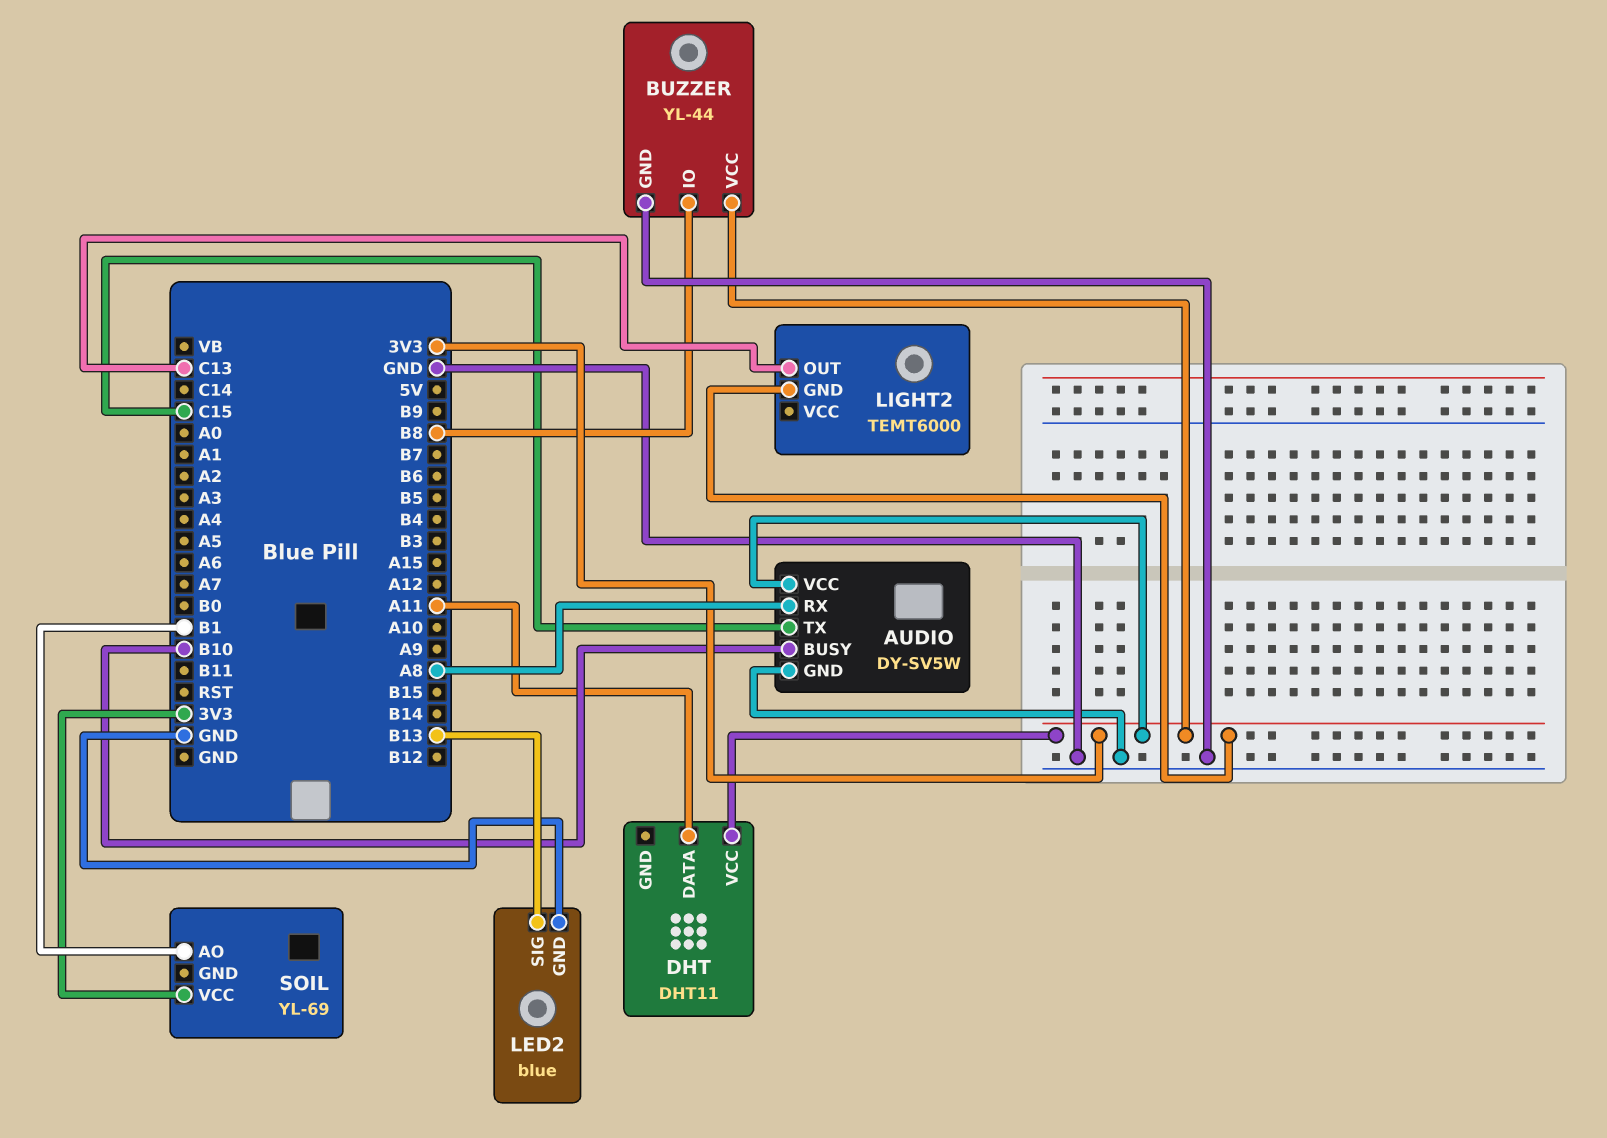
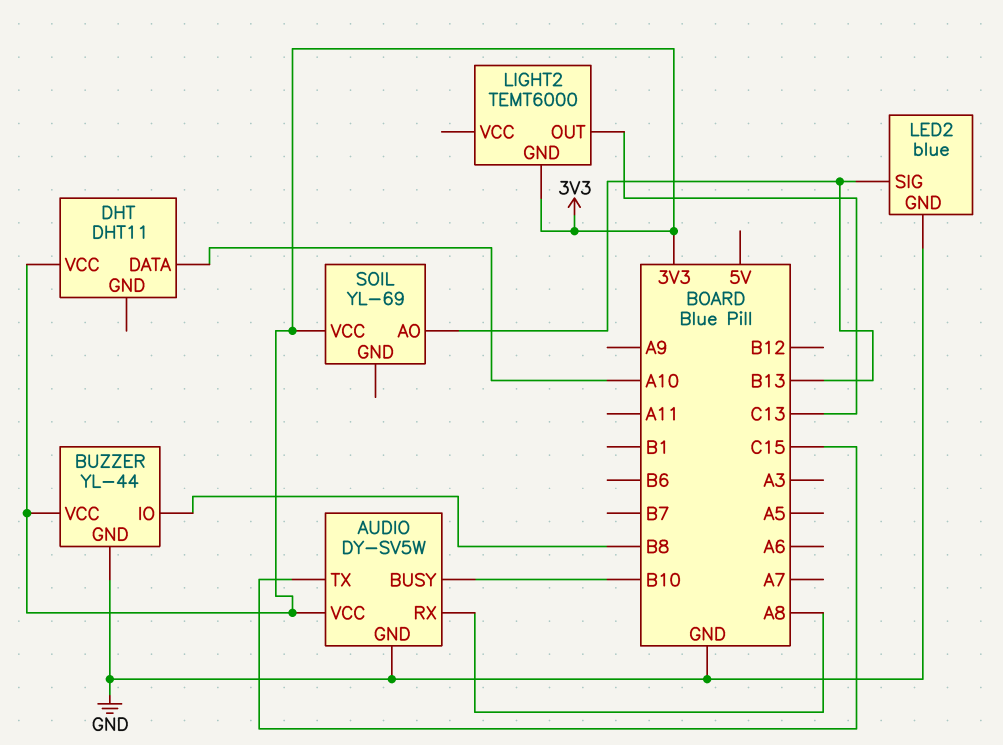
DHT pin DATA: A11 -> A10
SOIL pin AO: B1 -> B13

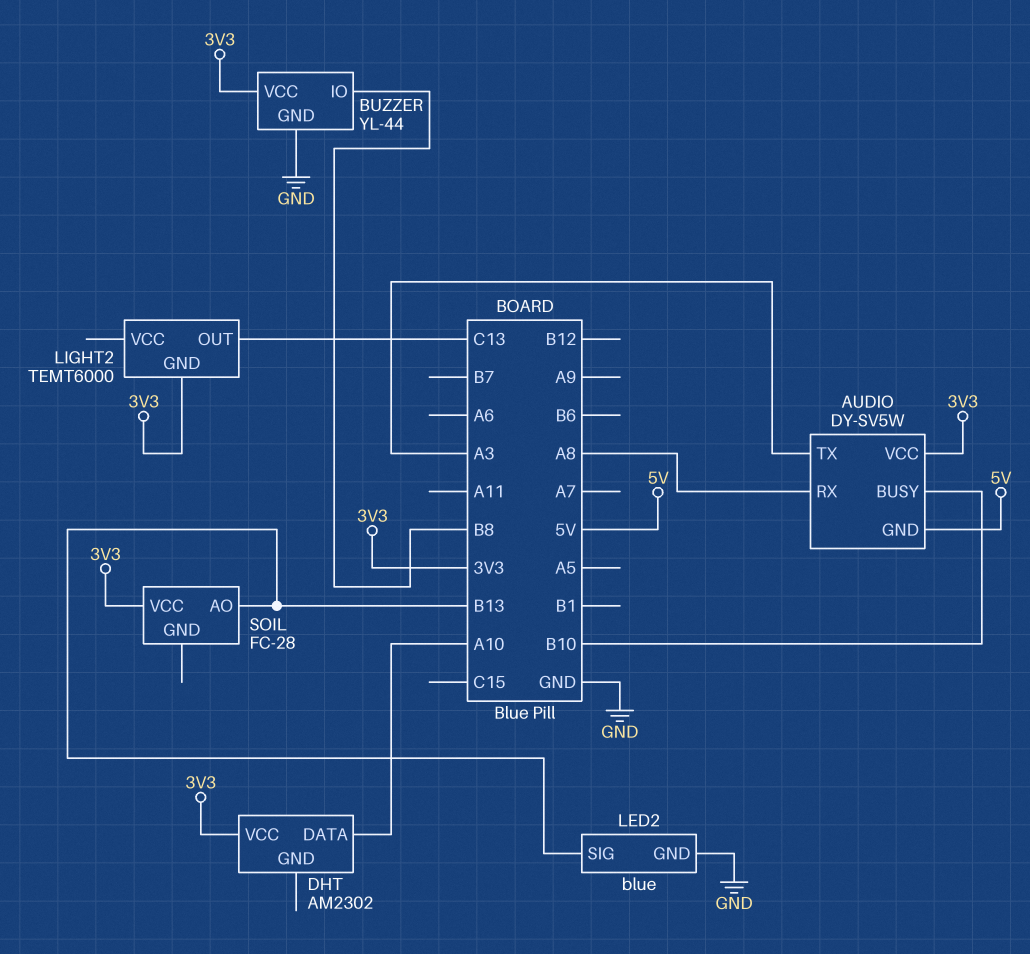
AUDIO pin GND: GND -> 5V
AUDIO pin TX: C15 -> A3
DHT: DHT11 -> AM2302
SOIL: YL-69 -> FC-28

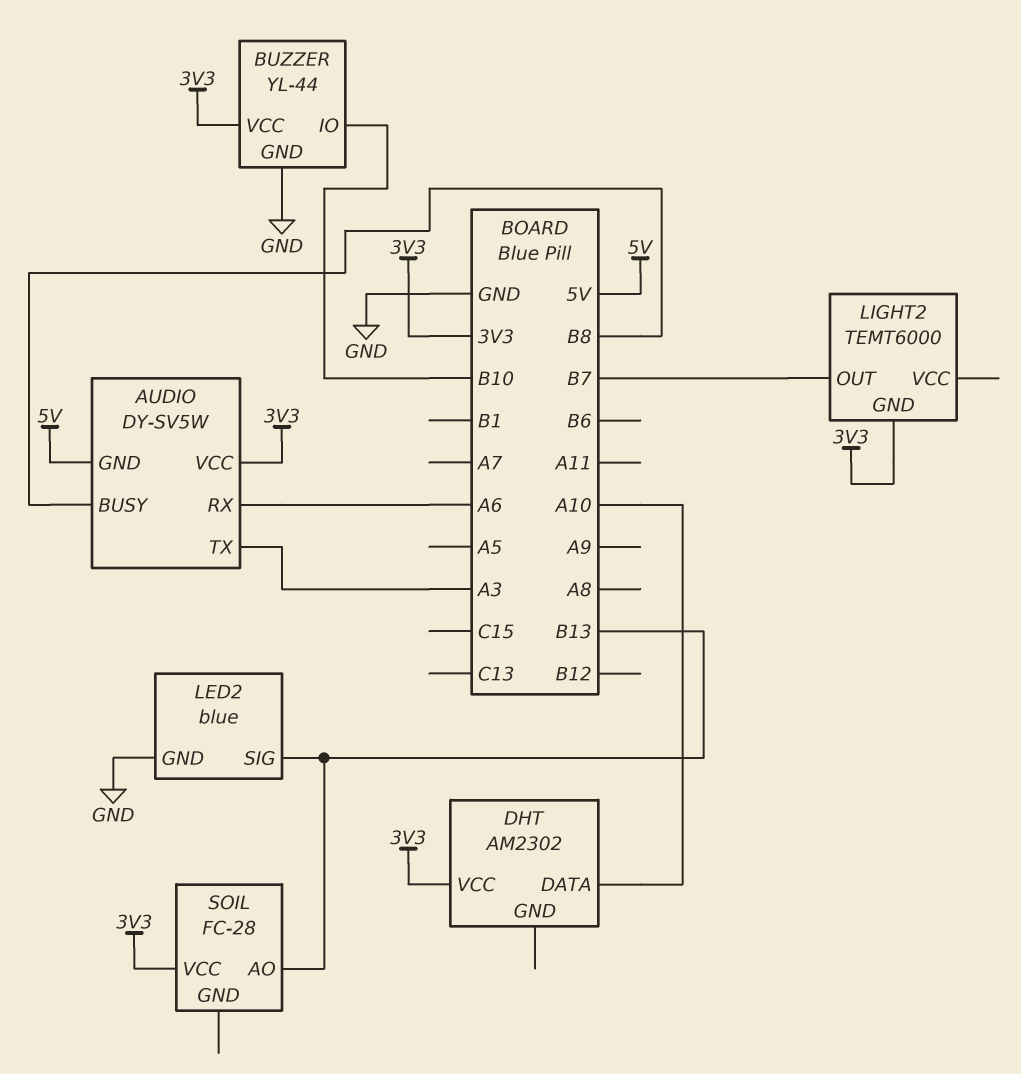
AUDIO pin BUSY: B10 -> B8
AUDIO pin RX: A8 -> A6
BUZZER pin IO: B8 -> B10
LIGHT2 pin OUT: C13 -> B7

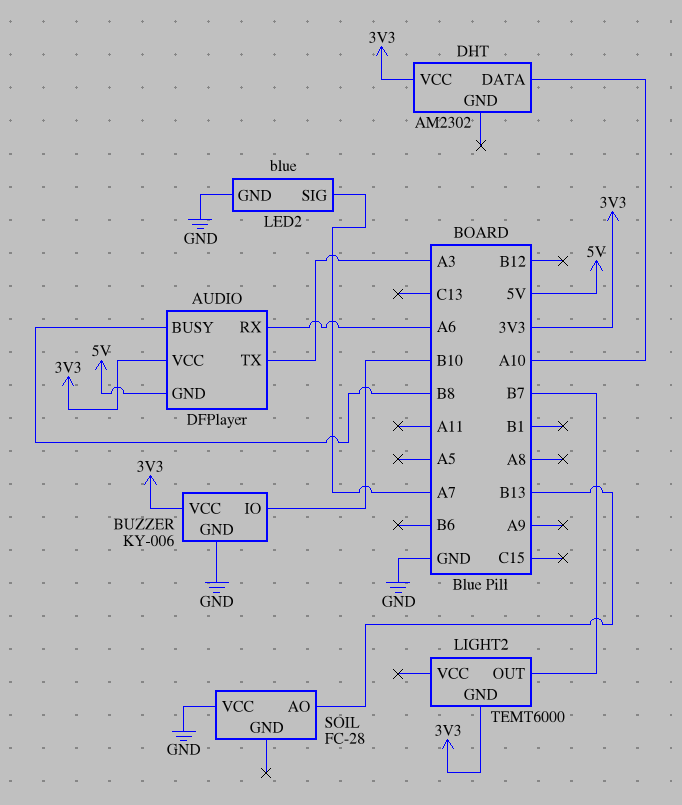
AUDIO: DY-SV5W -> DFPlayer
BUZZER: YL-44 -> KY-006
LED2 pin SIG: B13 -> A7
SOIL pin VCC: 3V3 -> GND

